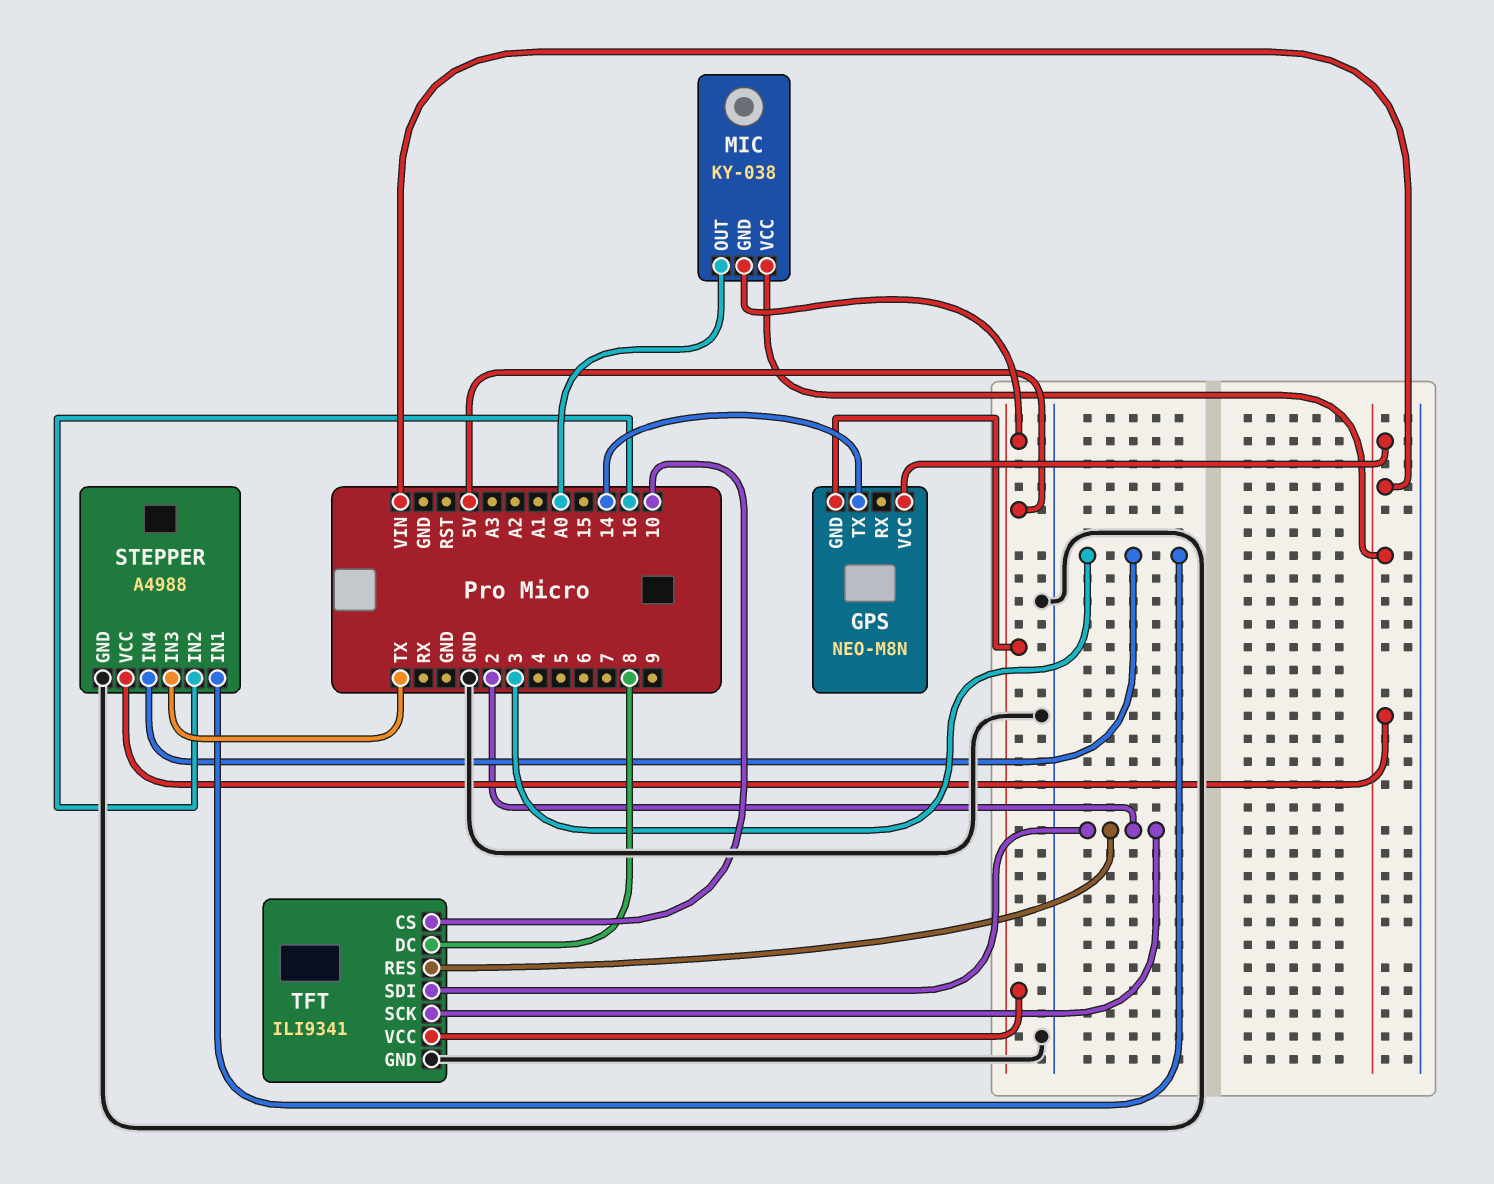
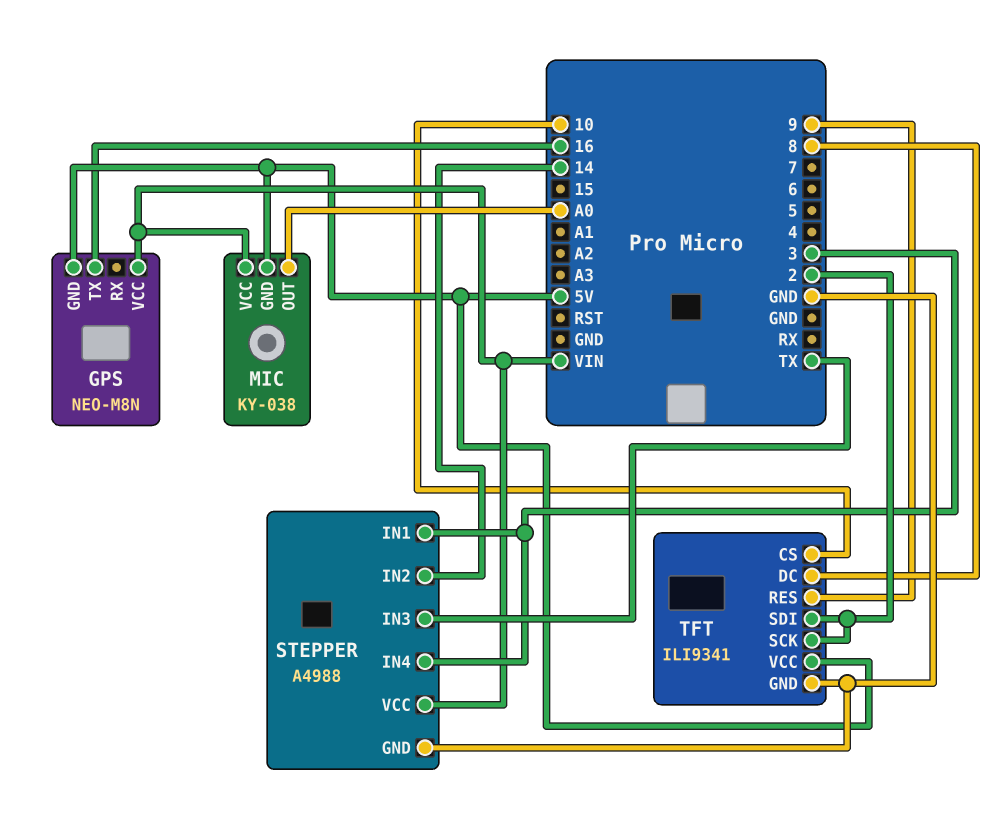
GPS pin TX: 14 -> 16
STEPPER pin IN2: 16 -> 14
TFT pin RES: 2 -> 9

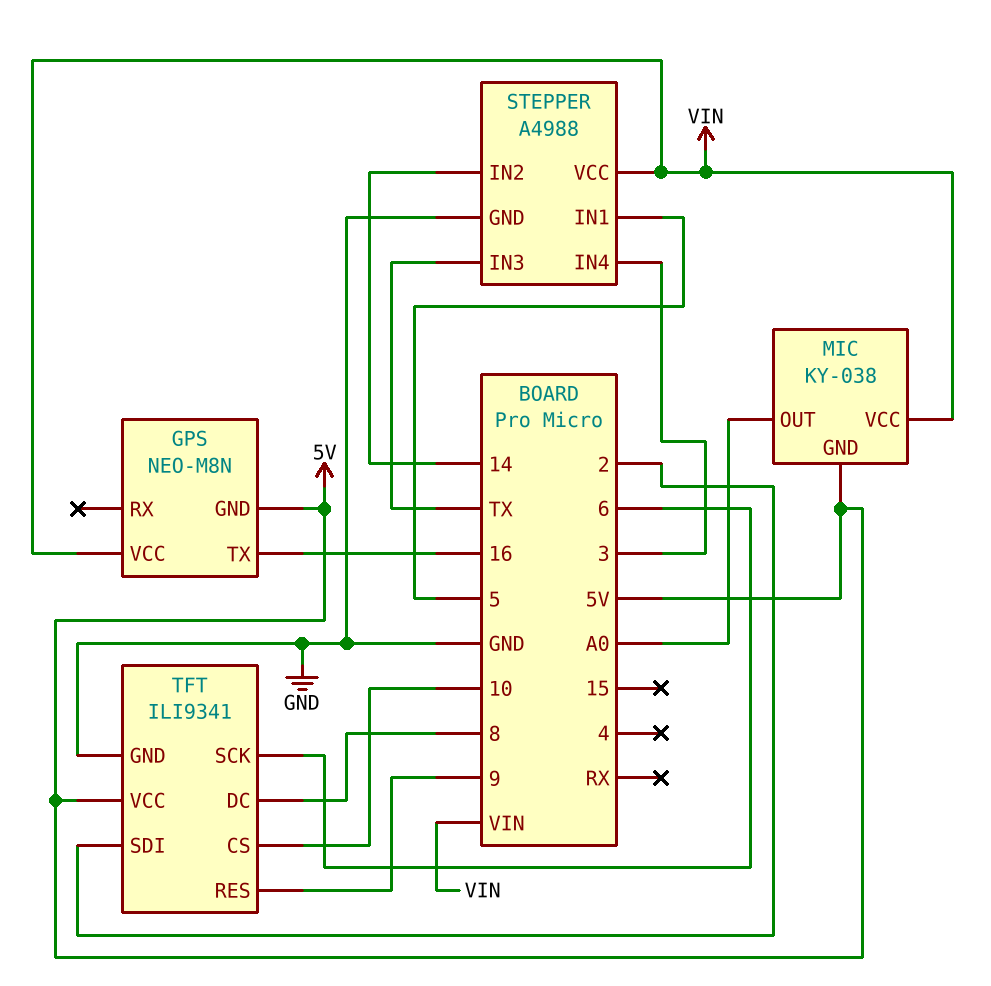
STEPPER pin IN1: 3 -> 5
TFT pin SCK: 2 -> 6

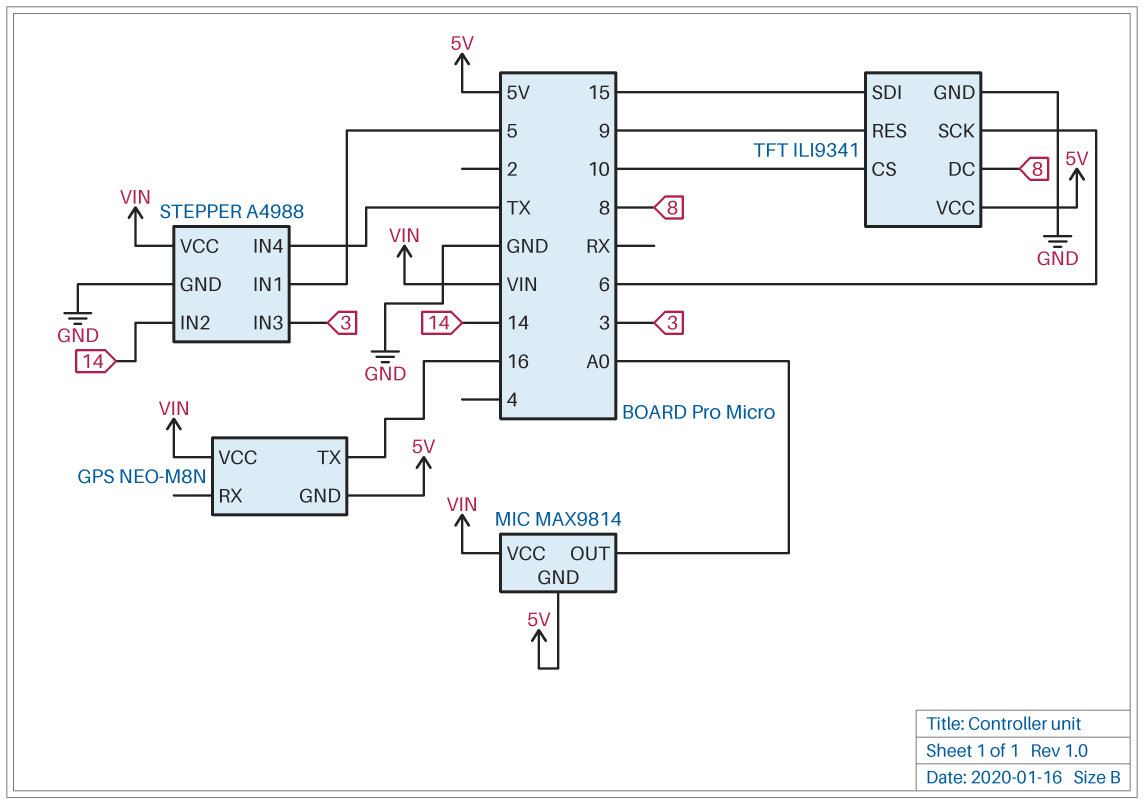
MIC: KY-038 -> MAX9814
STEPPER pin IN3: TX -> 3
STEPPER pin IN4: 3 -> TX
TFT pin SDI: 2 -> 15

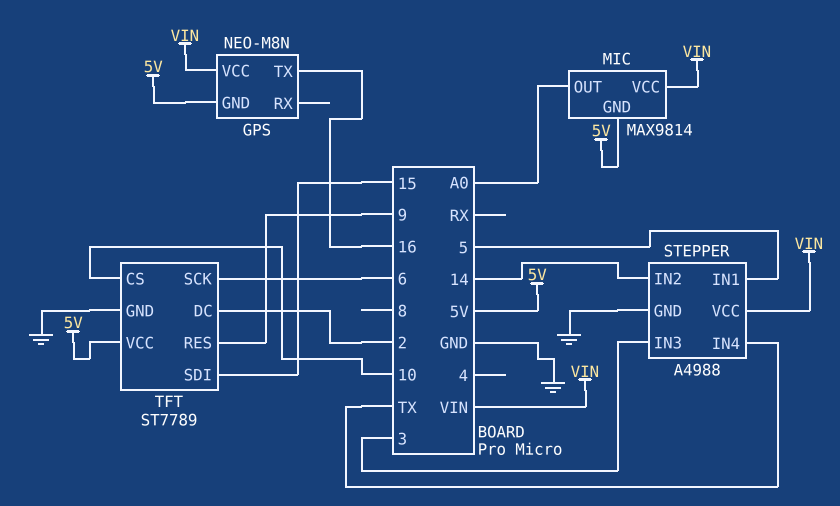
TFT: ILI9341 -> ST7789
TFT pin DC: 8 -> 2

